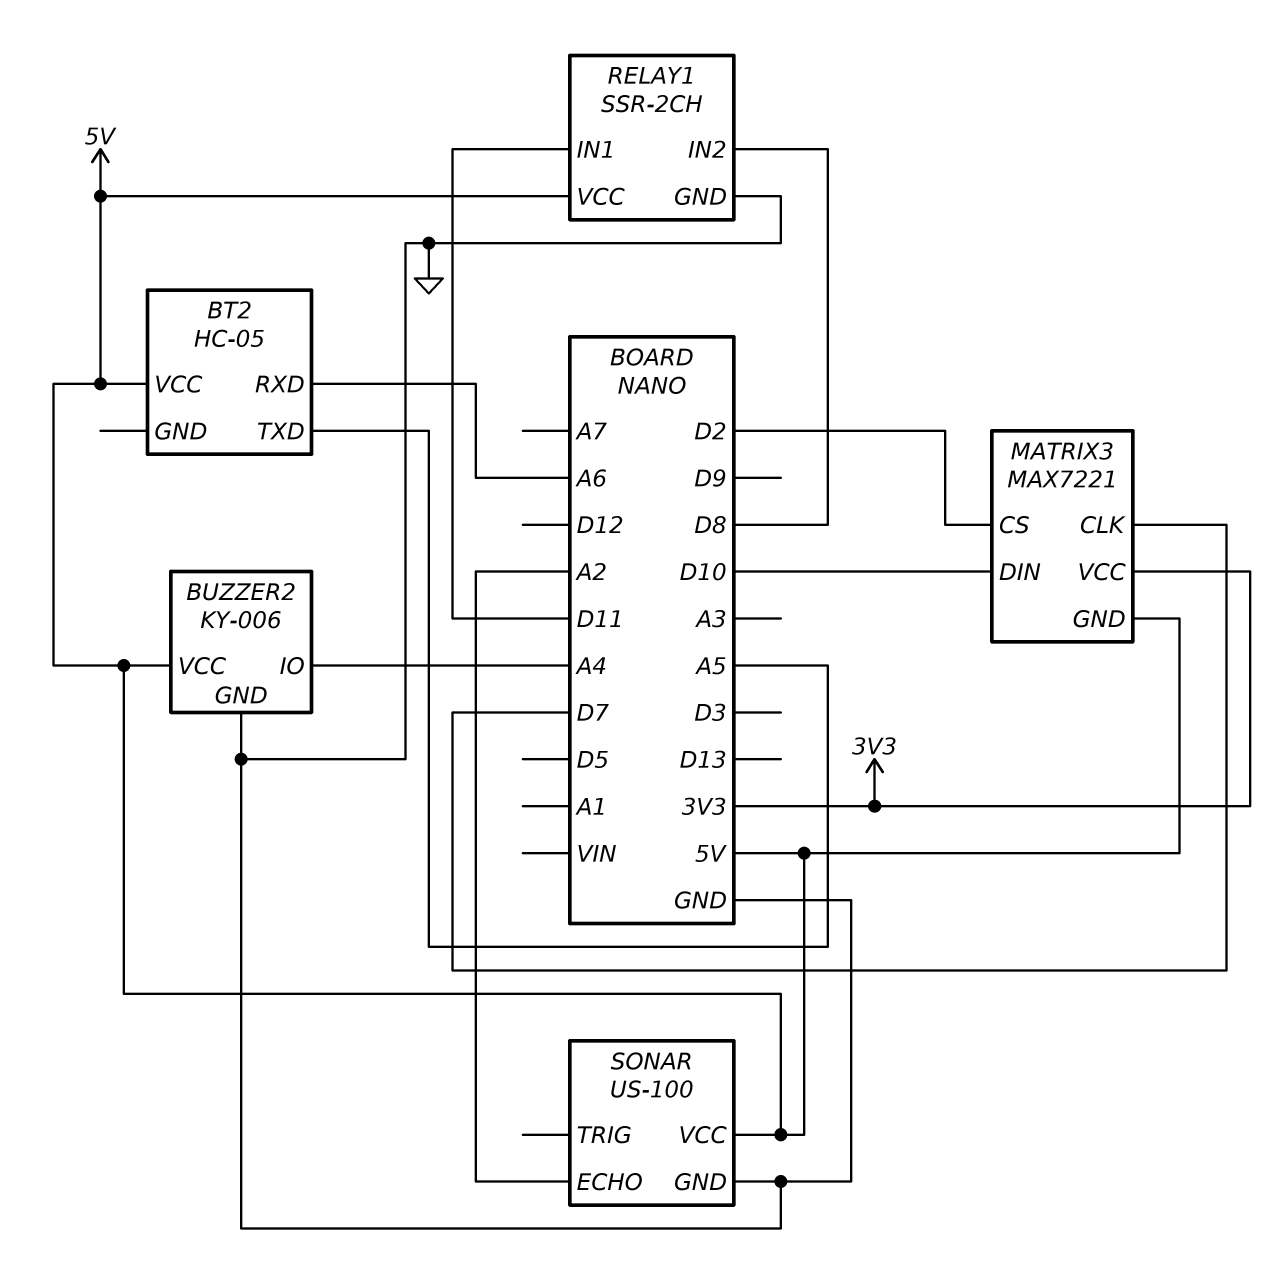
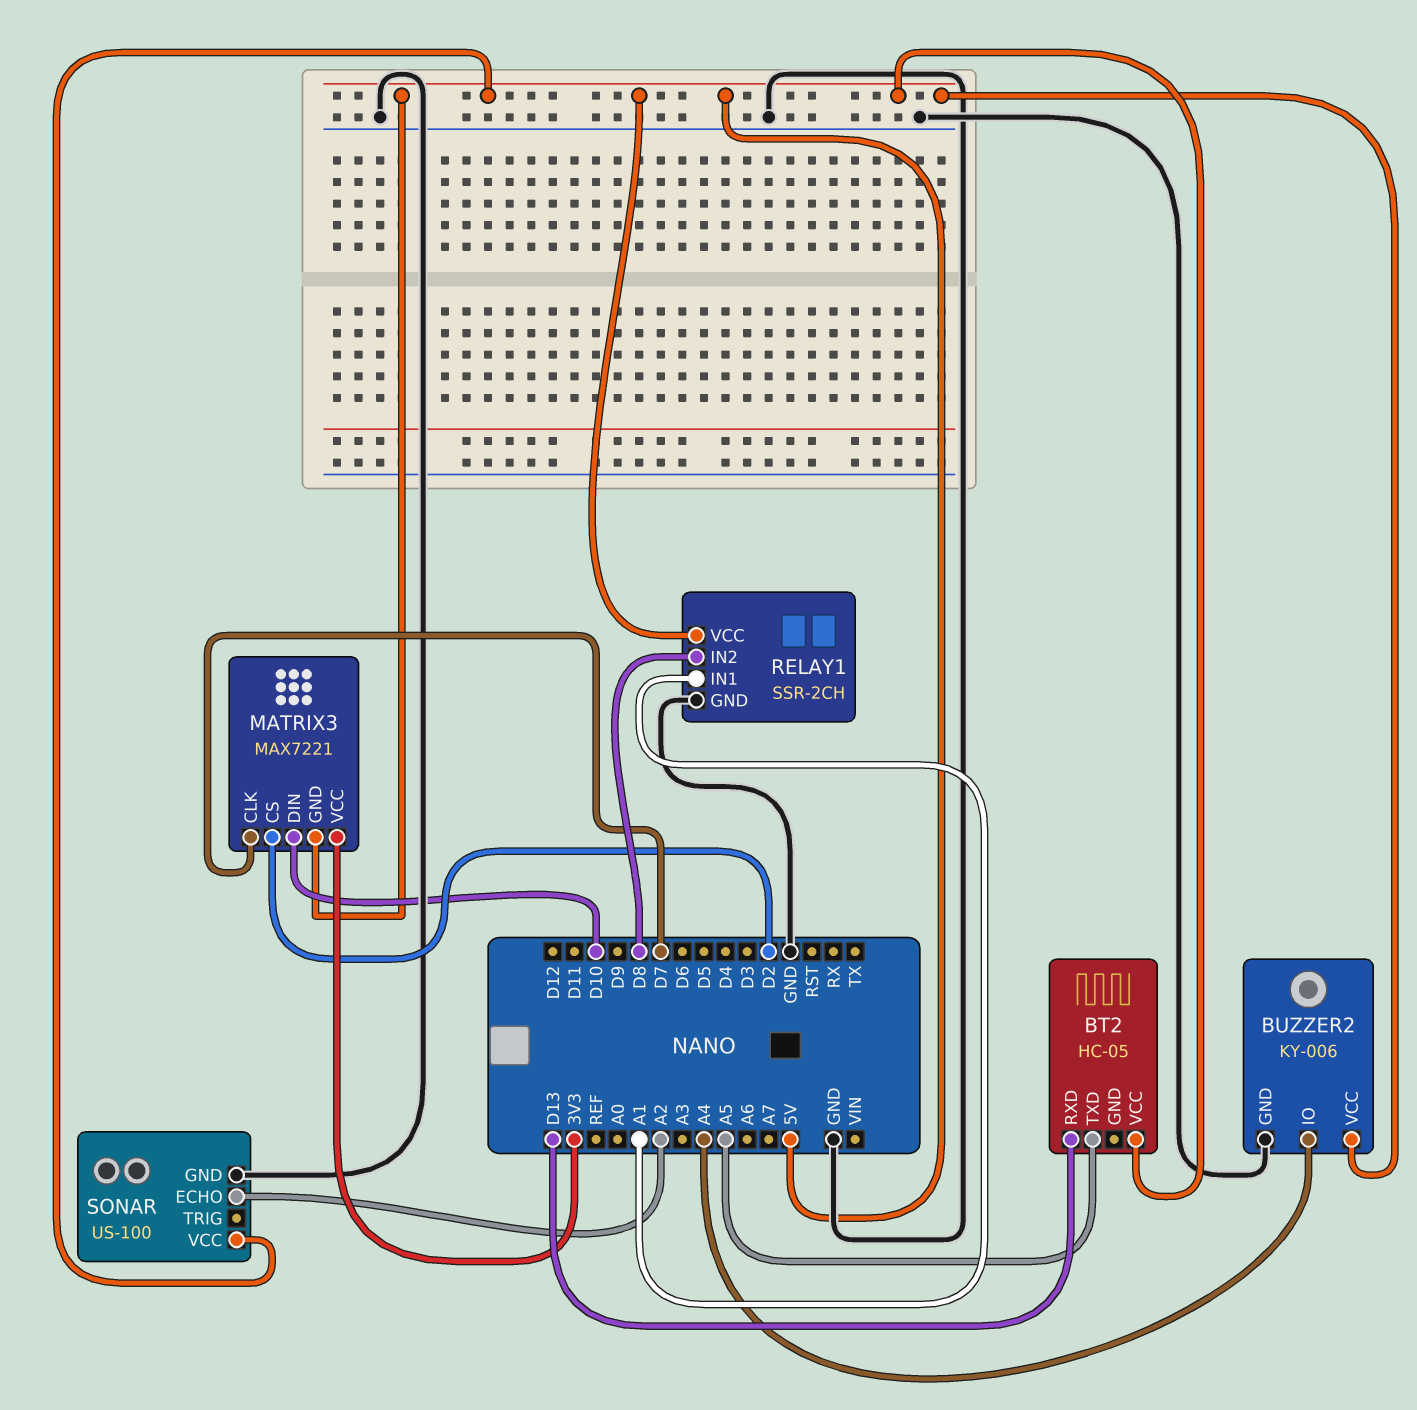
BT2 pin RXD: A6 -> D13
RELAY1 pin IN1: D11 -> A1

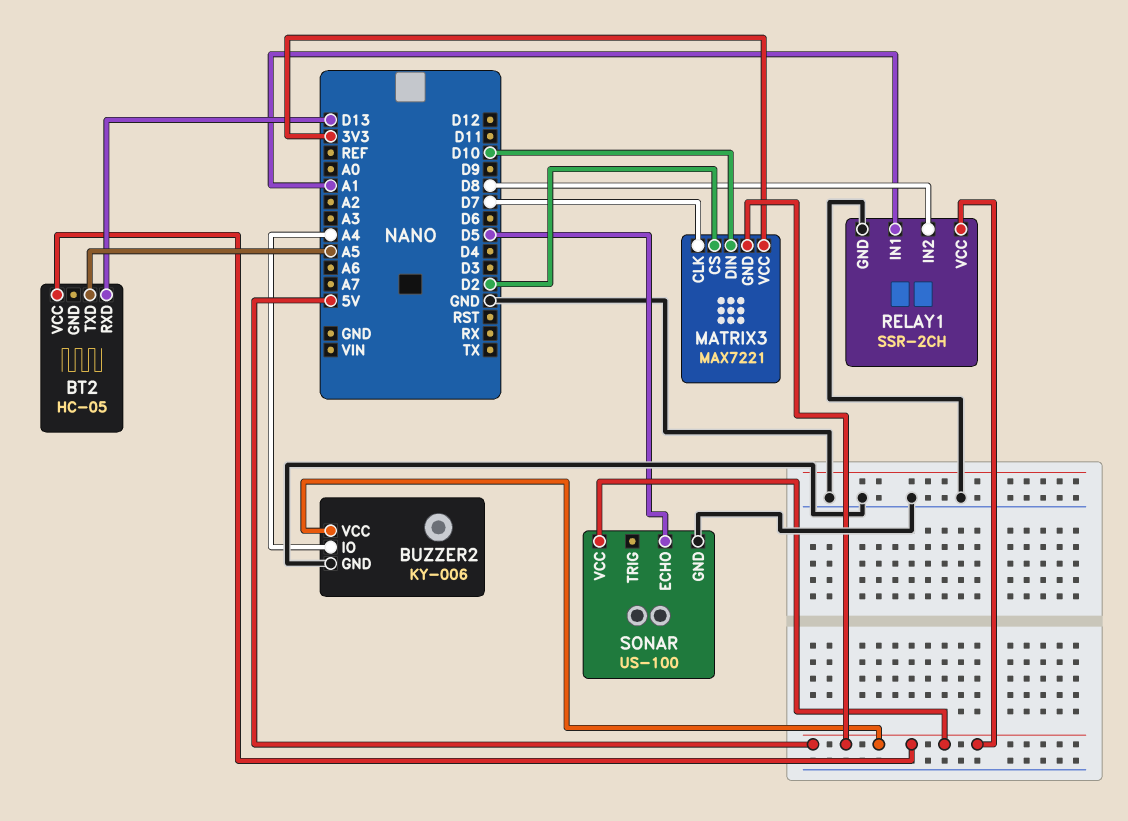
SONAR pin ECHO: A2 -> D5

